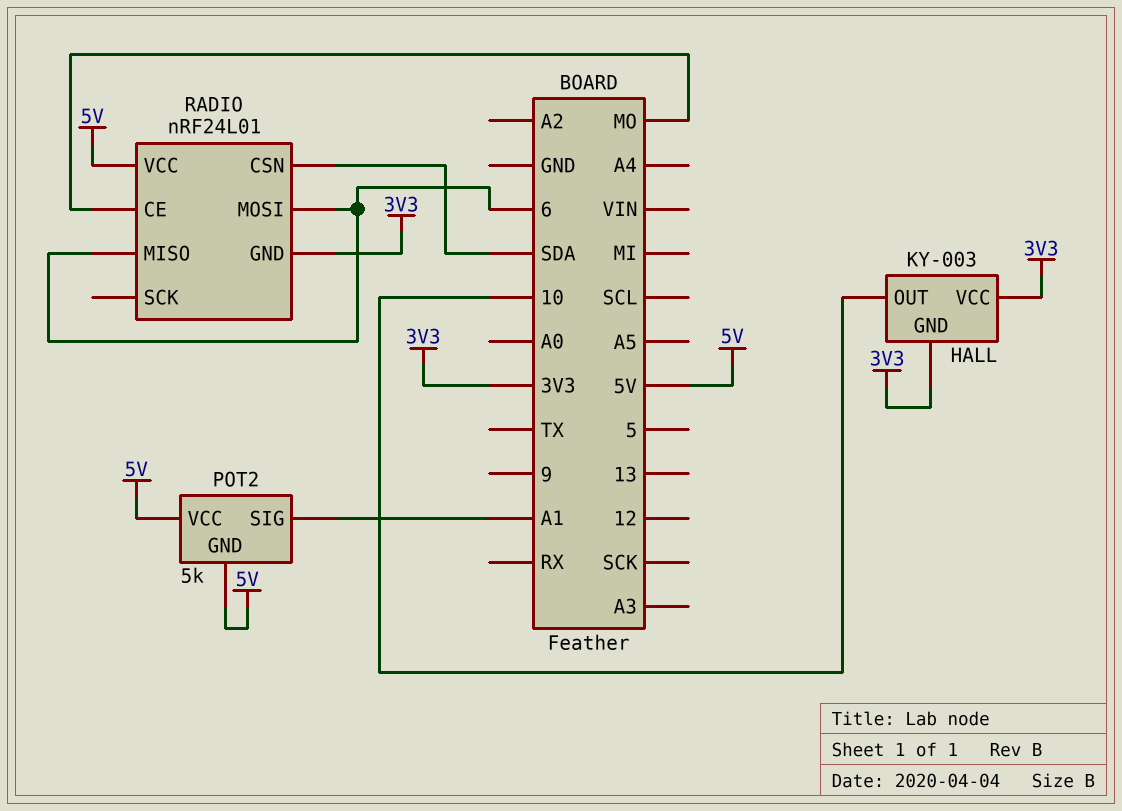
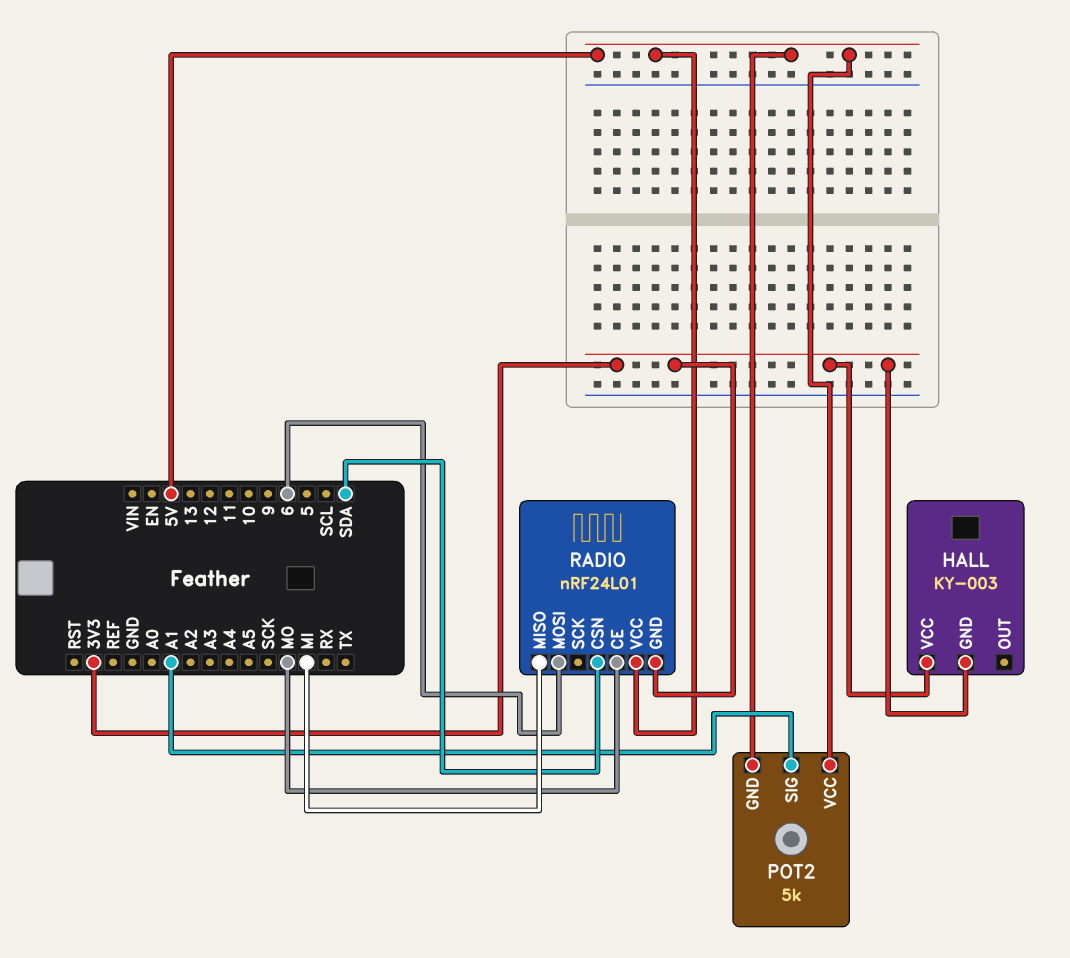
HALL pin OUT: 10 -> none
RADIO pin MISO: 6 -> MI

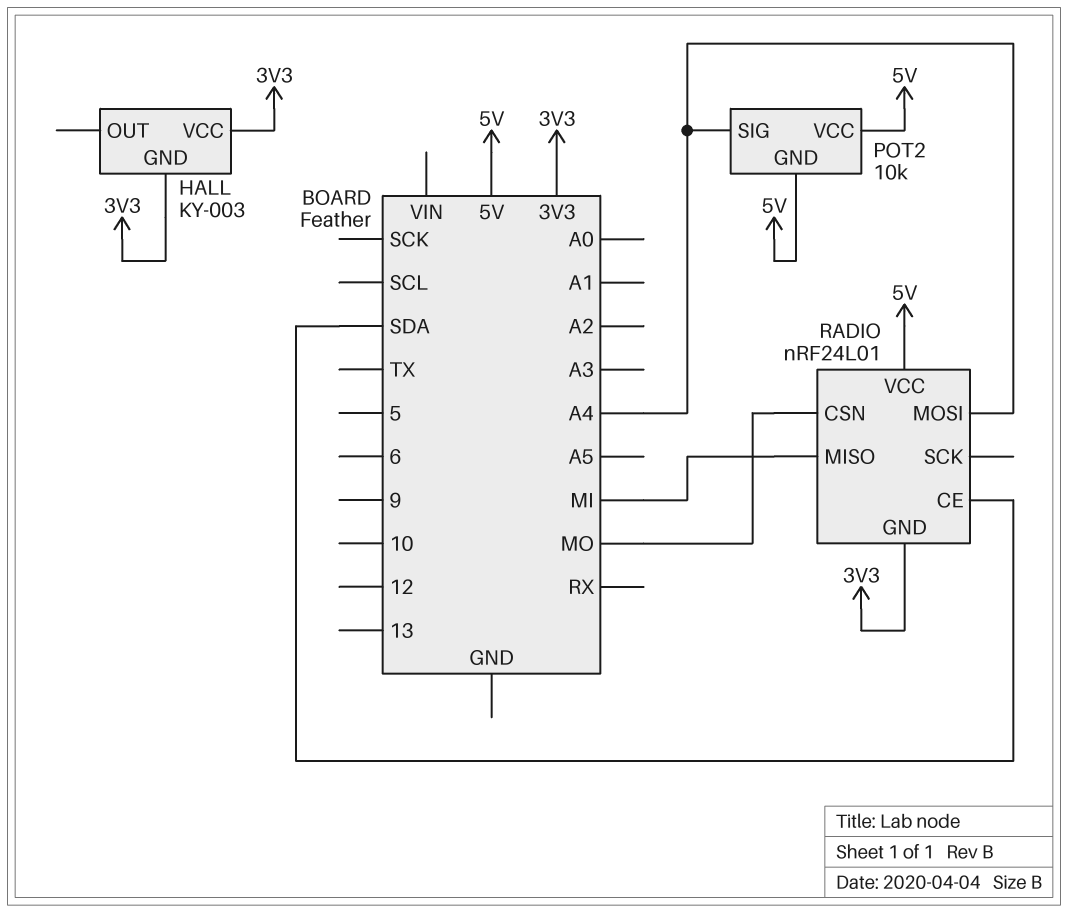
POT2: 5k -> 10k
POT2 pin SIG: A1 -> A4
RADIO pin CE: MO -> SDA
RADIO pin CSN: SDA -> MO
RADIO pin MOSI: 6 -> A4

